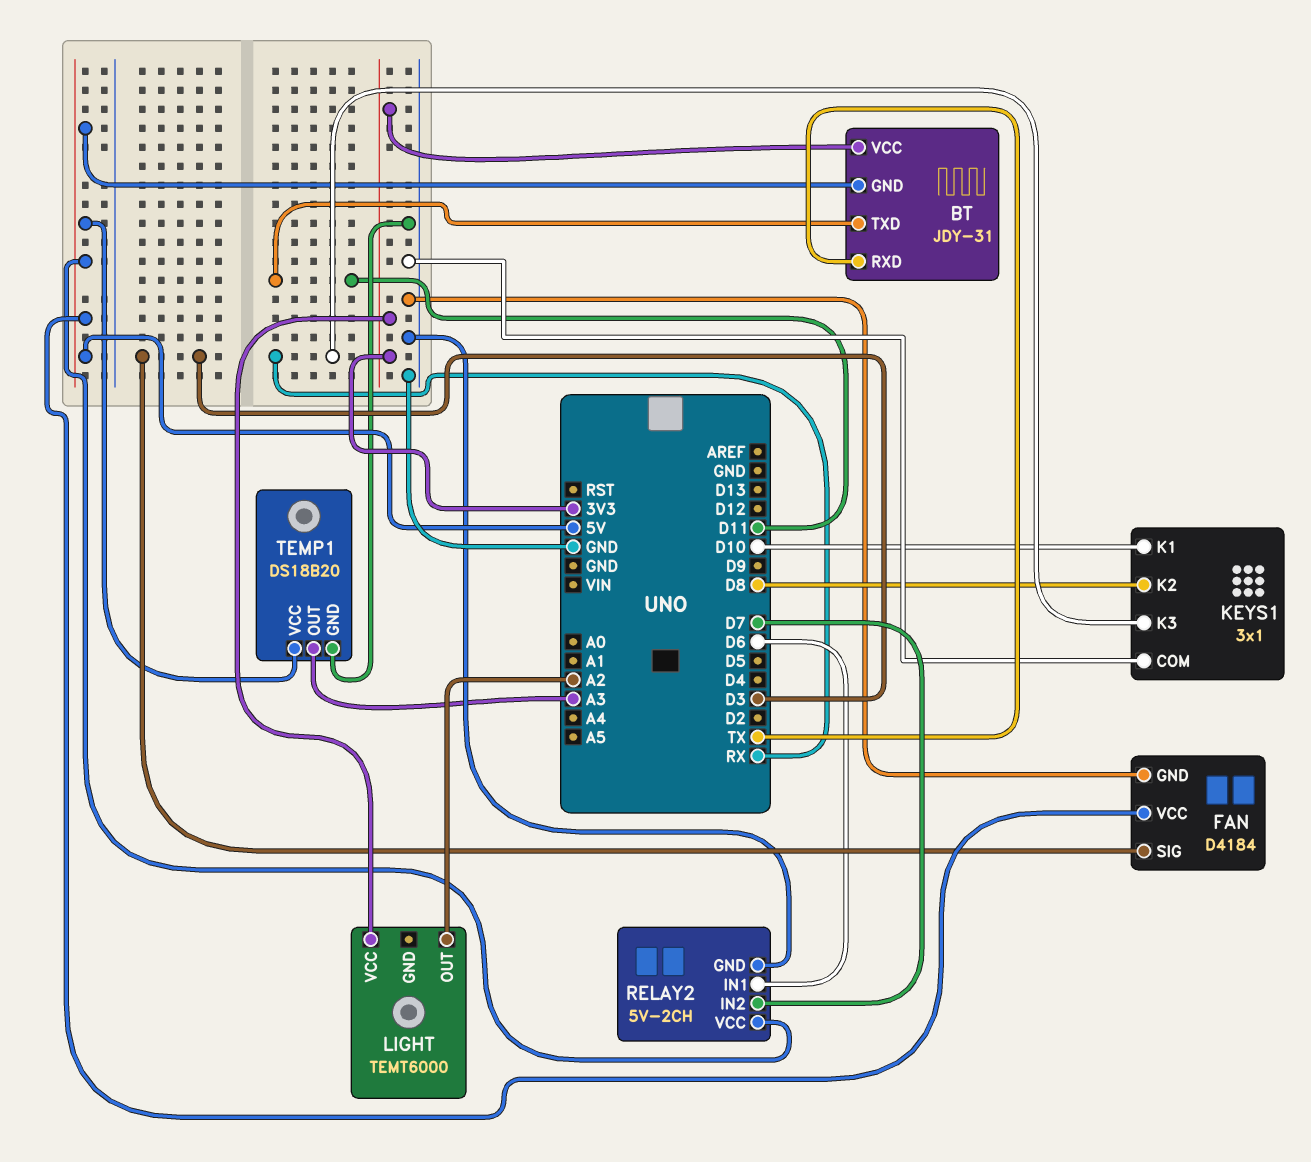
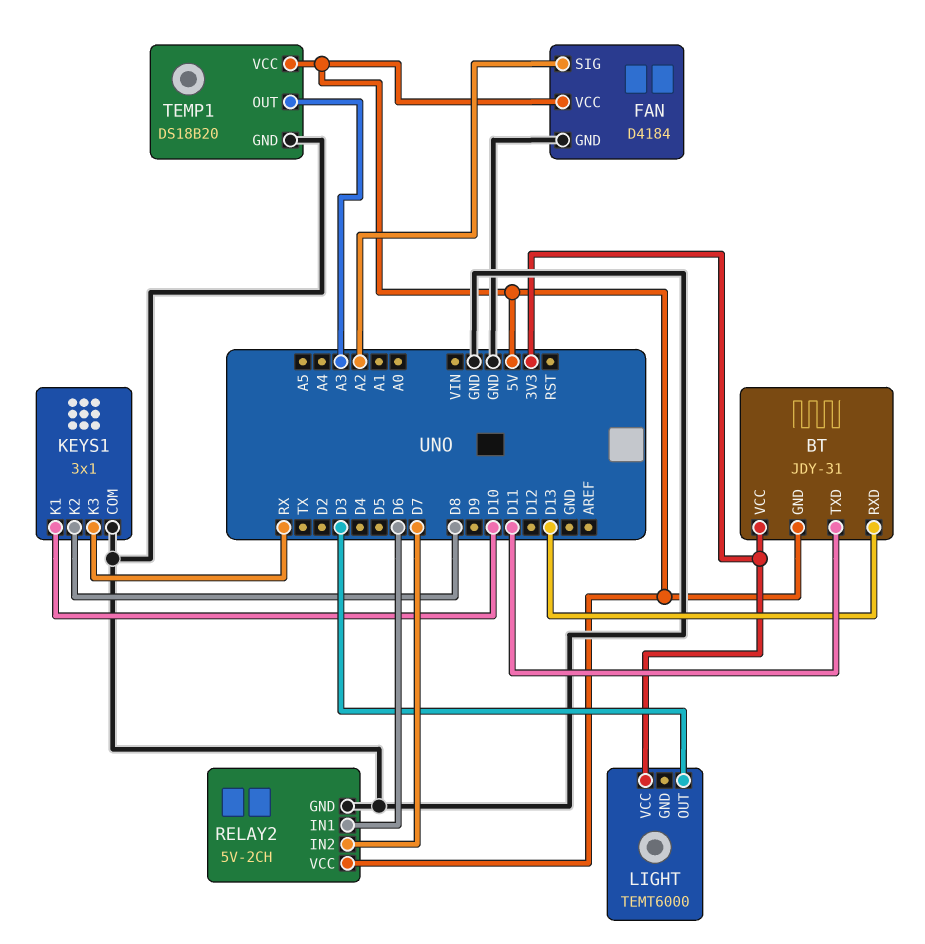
BT pin RXD: TX -> D13
FAN pin SIG: D3 -> A2
LIGHT pin OUT: A2 -> D3

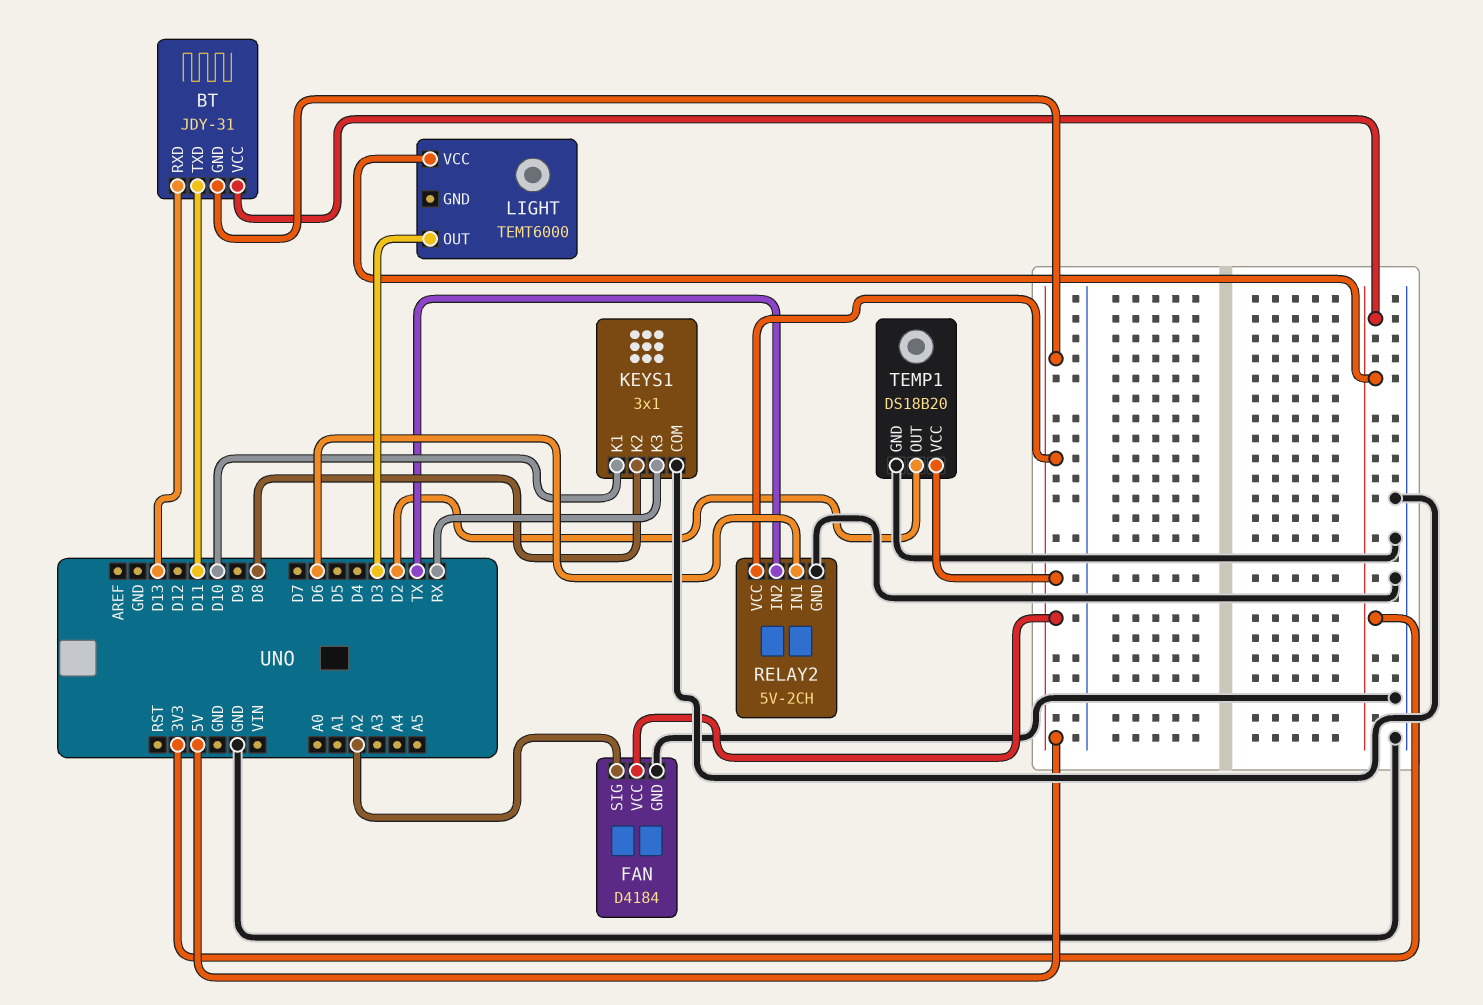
RELAY2 pin IN2: D7 -> TX
TEMP1 pin OUT: A3 -> D2

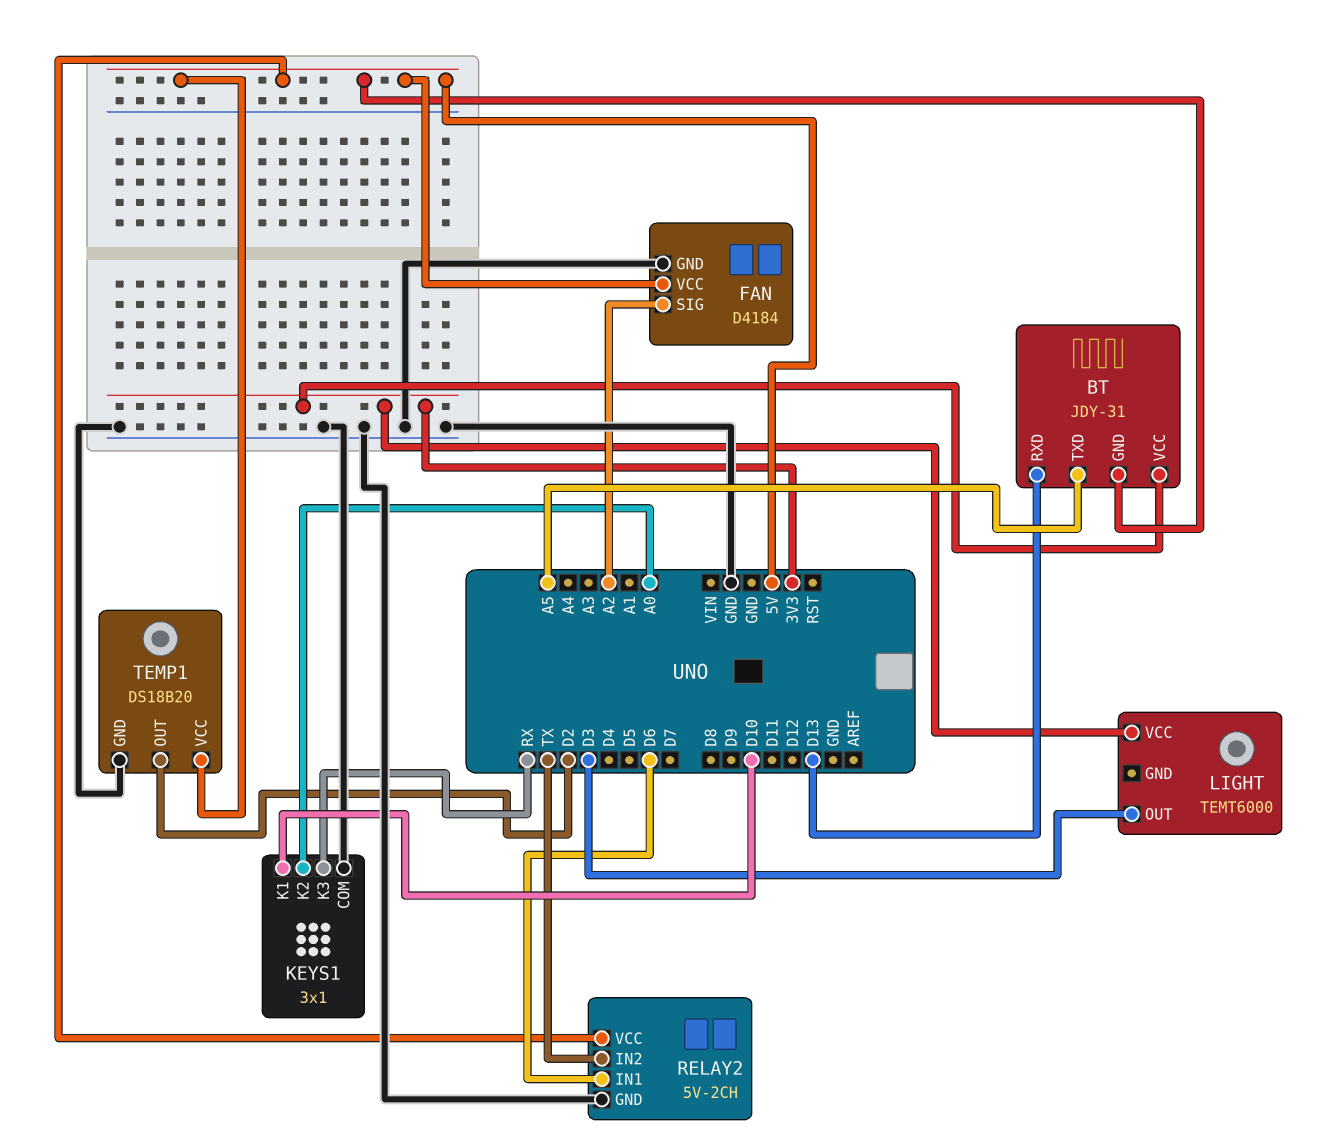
BT pin TXD: D11 -> A5
KEYS1 pin K2: D8 -> A0

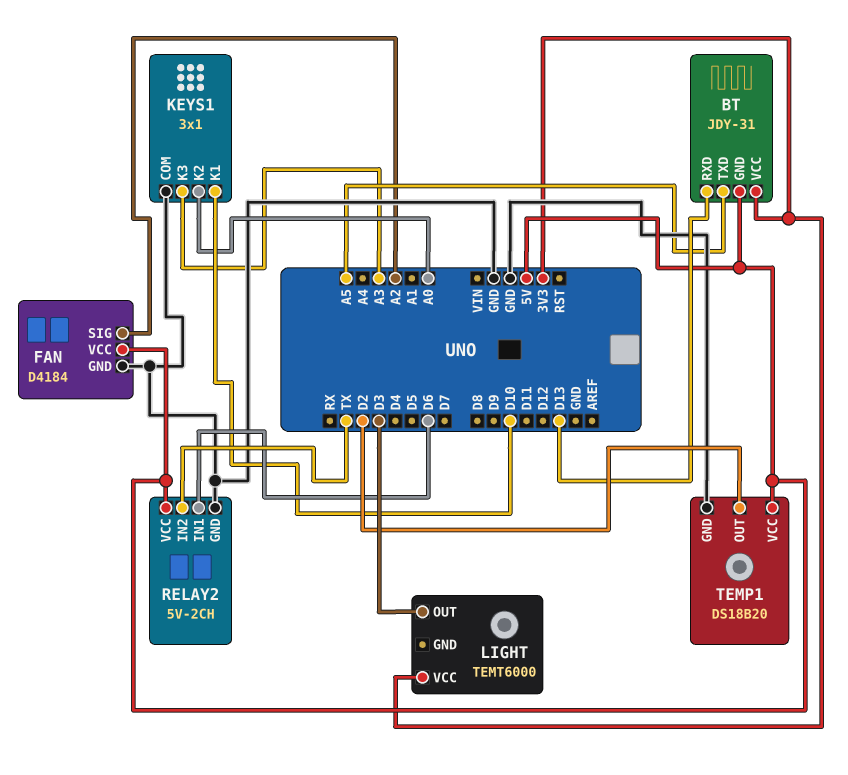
KEYS1 pin K3: RX -> A3

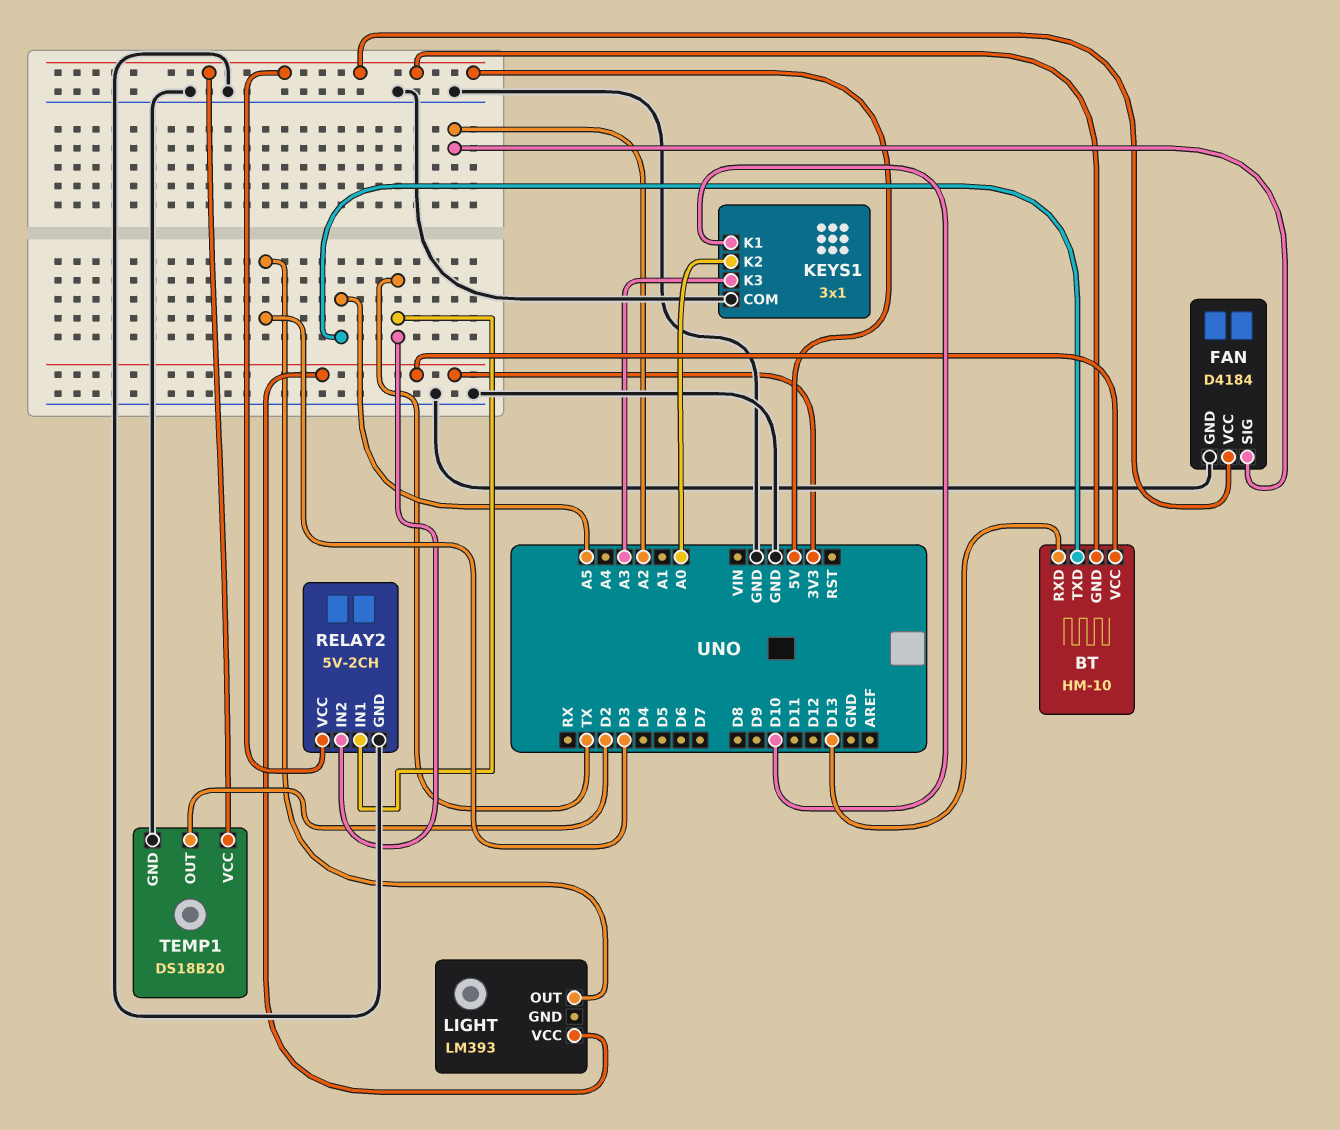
BT: JDY-31 -> HM-10
LIGHT: TEMT6000 -> LM393
RELAY2 pin IN1: D6 -> TX

